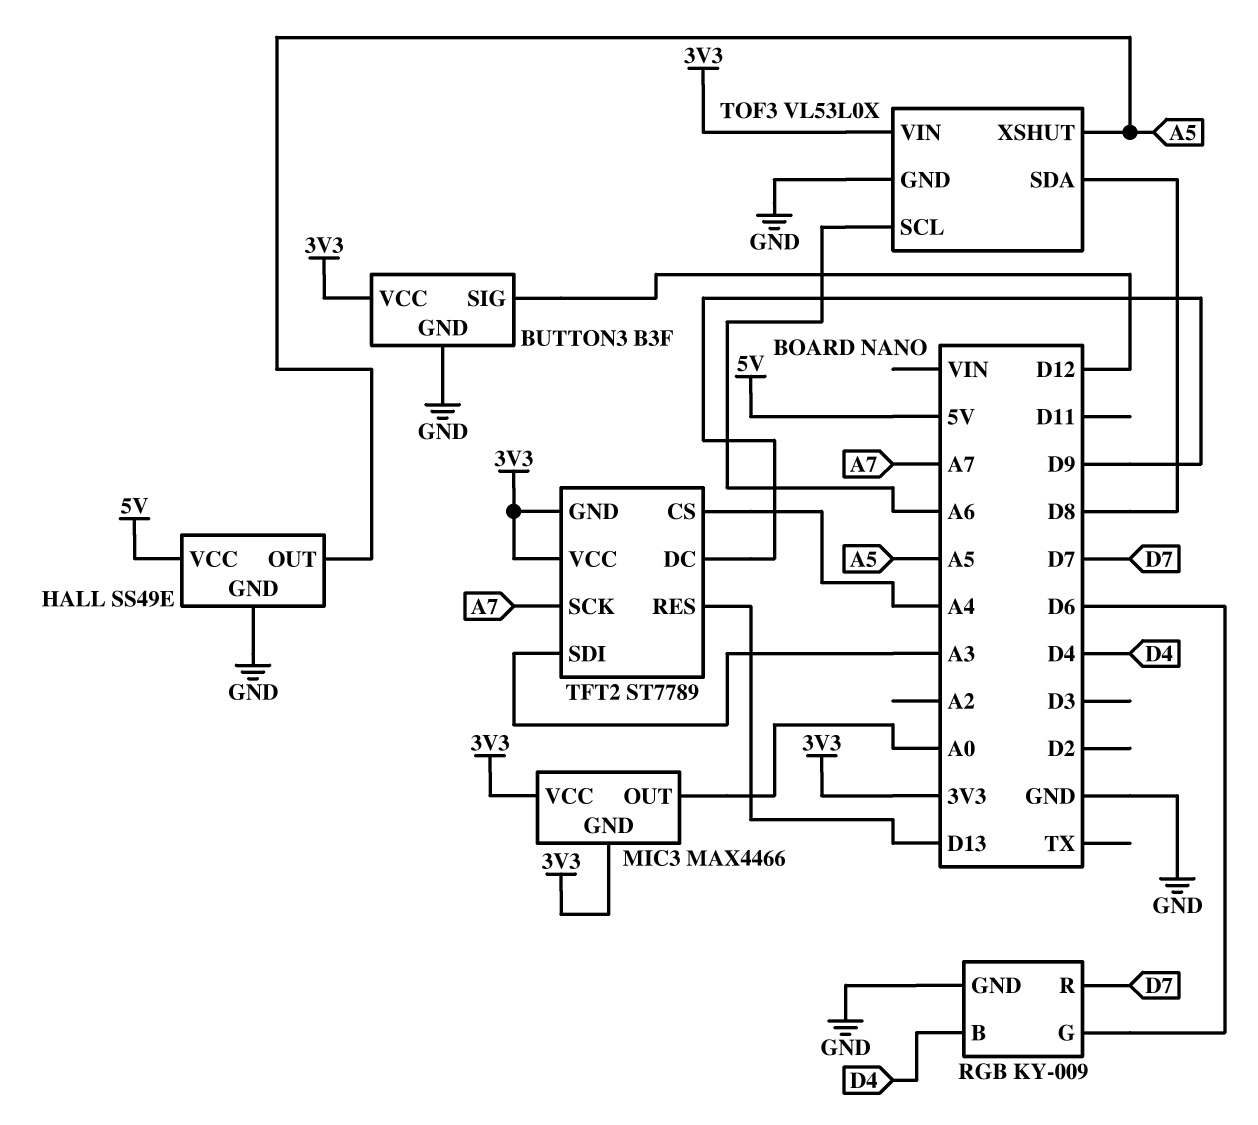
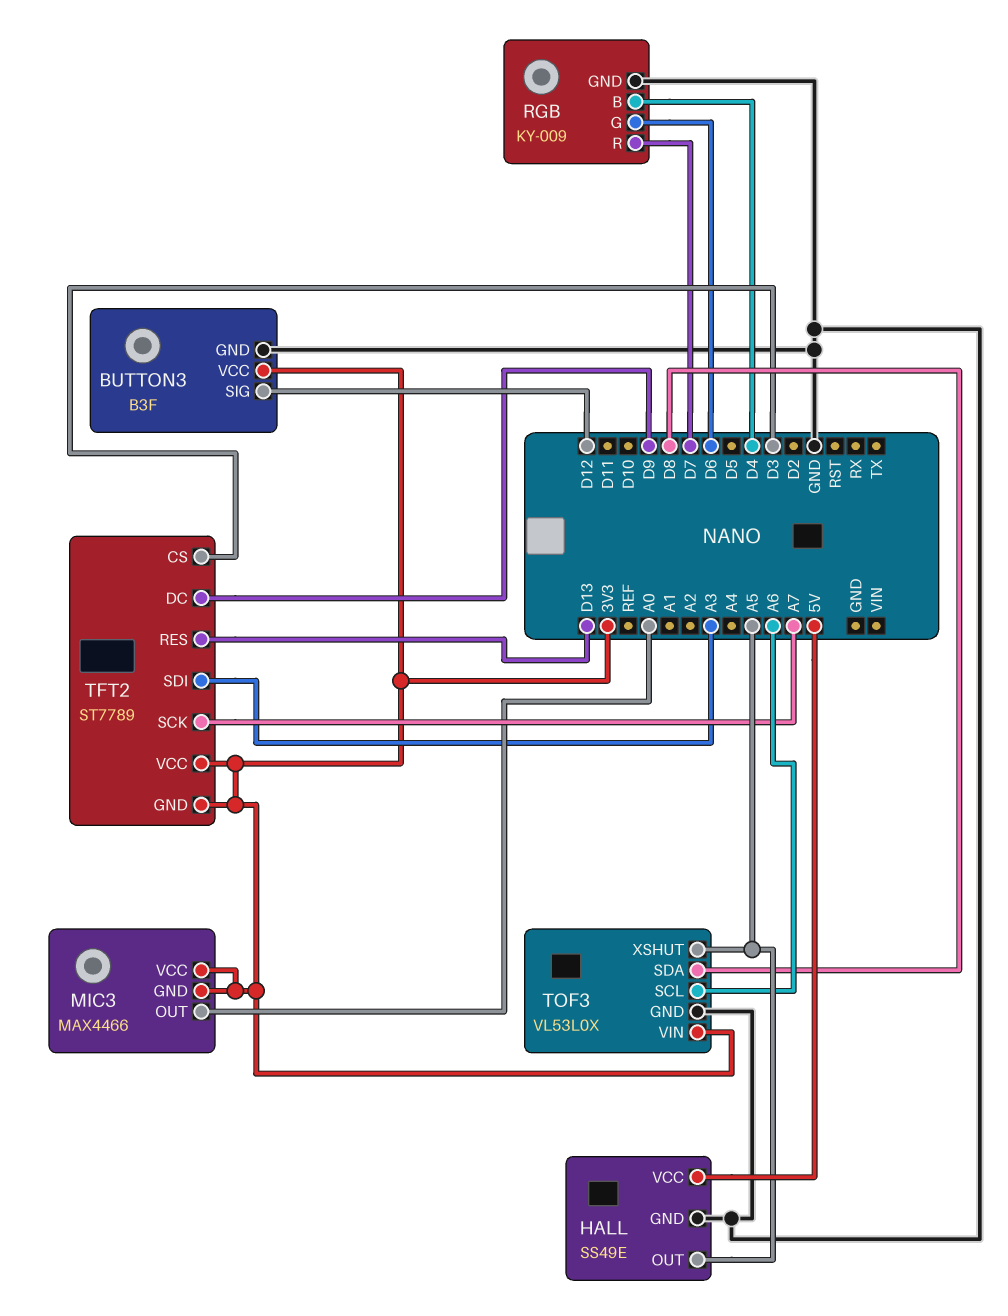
TFT2 pin CS: A4 -> D3

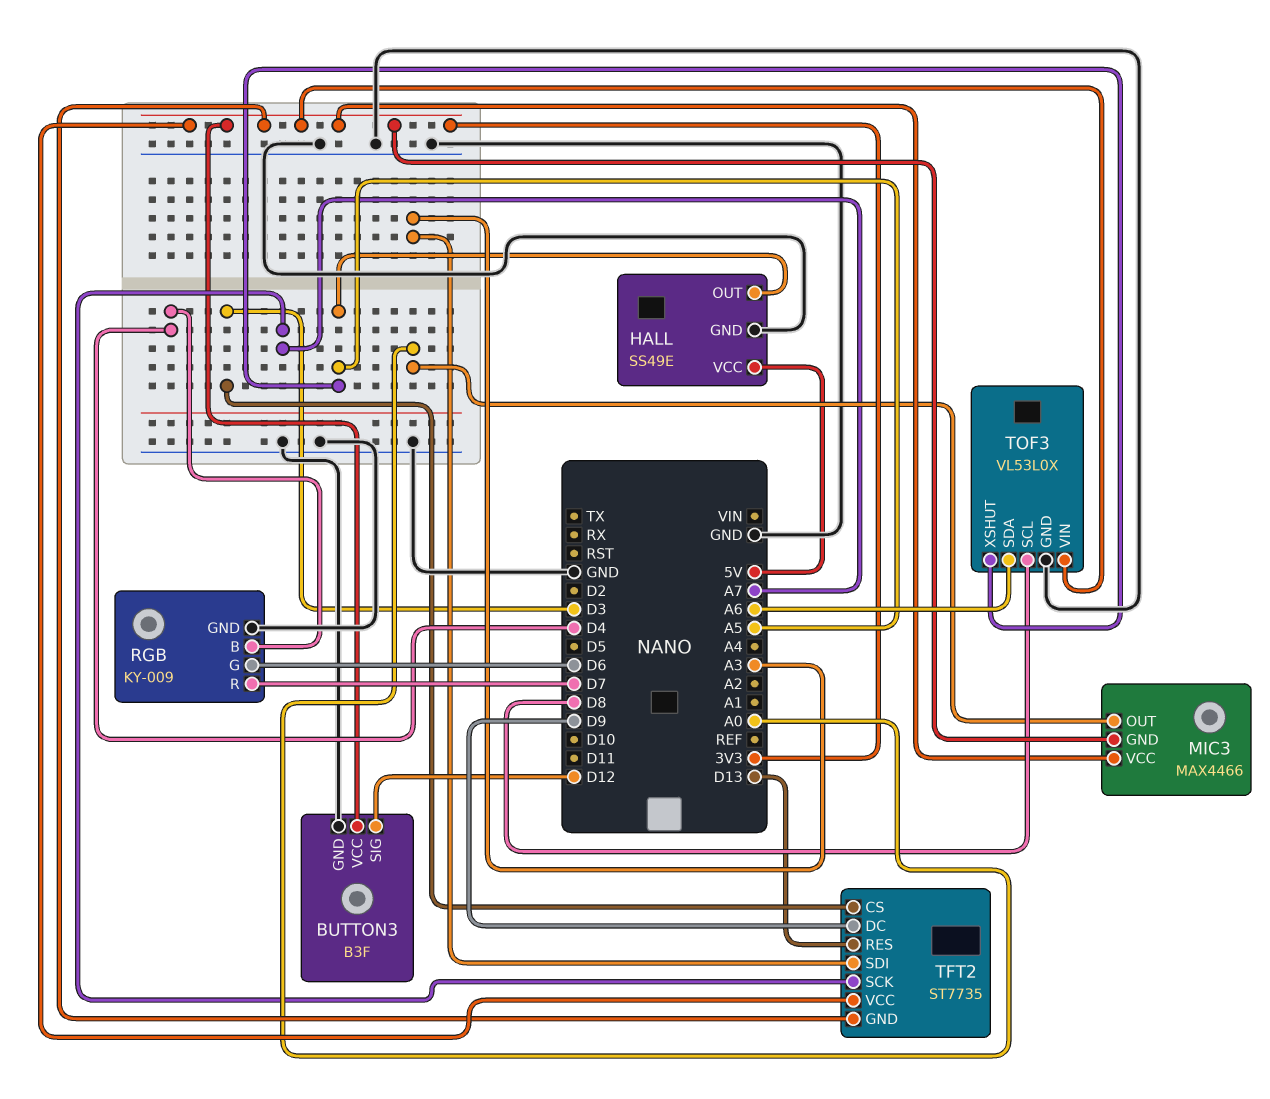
TFT2: ST7789 -> ST7735
TOF3 pin SCL: A6 -> D8
TOF3 pin SDA: D8 -> A6

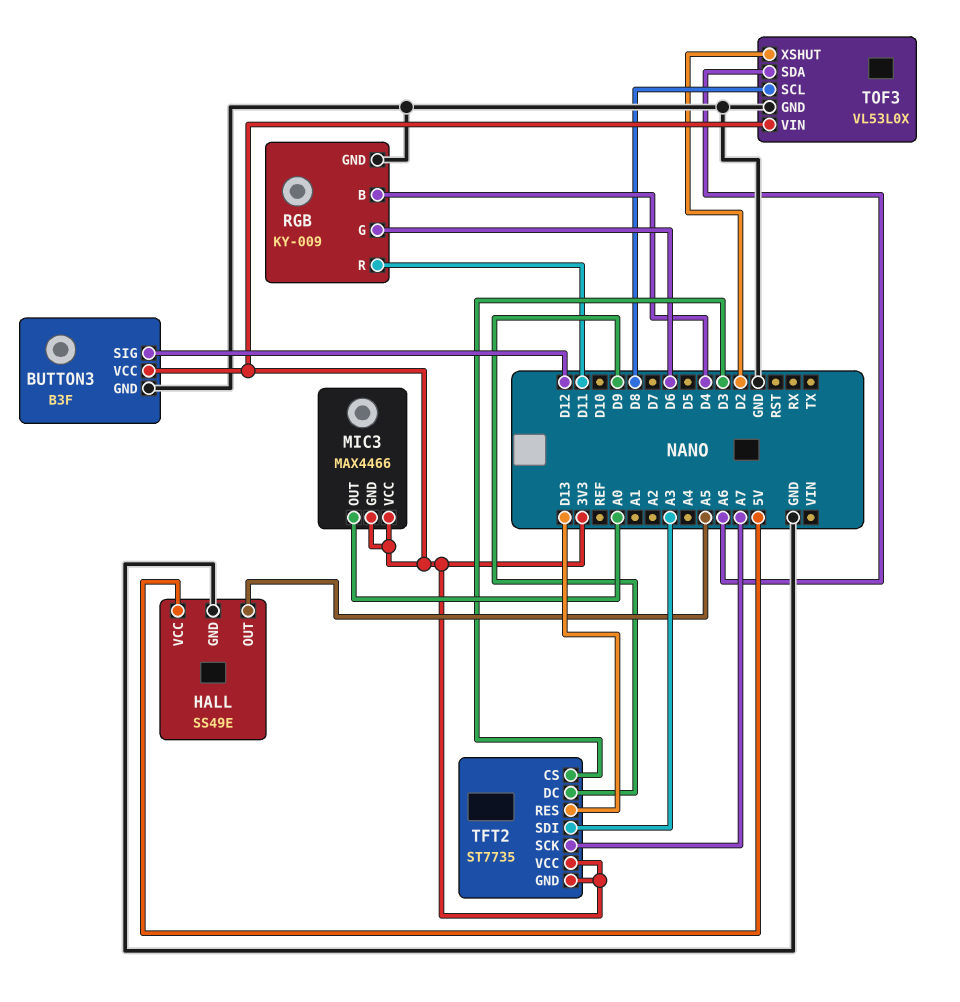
RGB pin R: D7 -> D11
TOF3 pin XSHUT: A5 -> D2

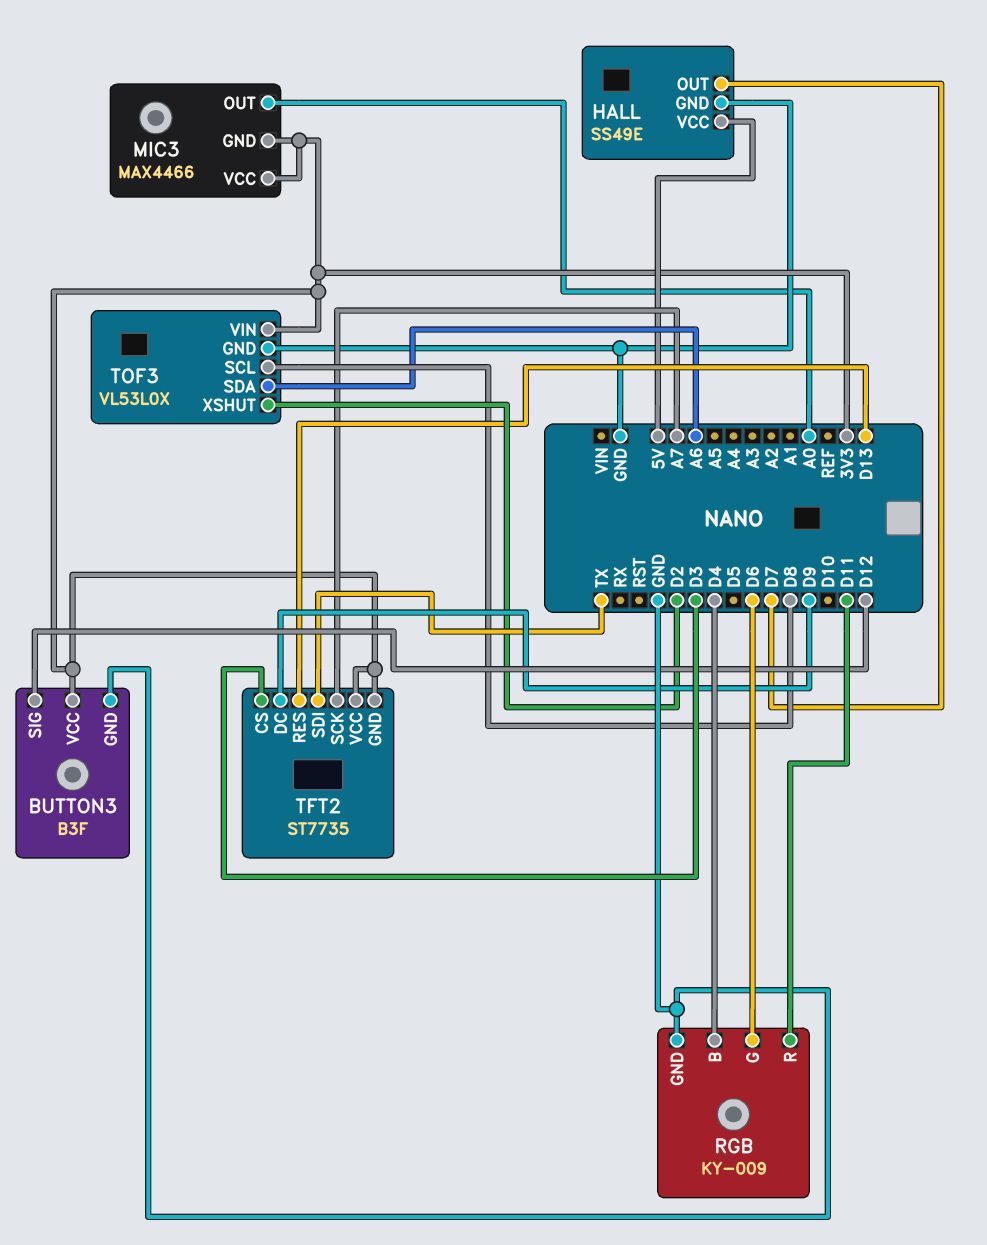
HALL pin OUT: A5 -> D7
TFT2 pin SDI: A3 -> TX

